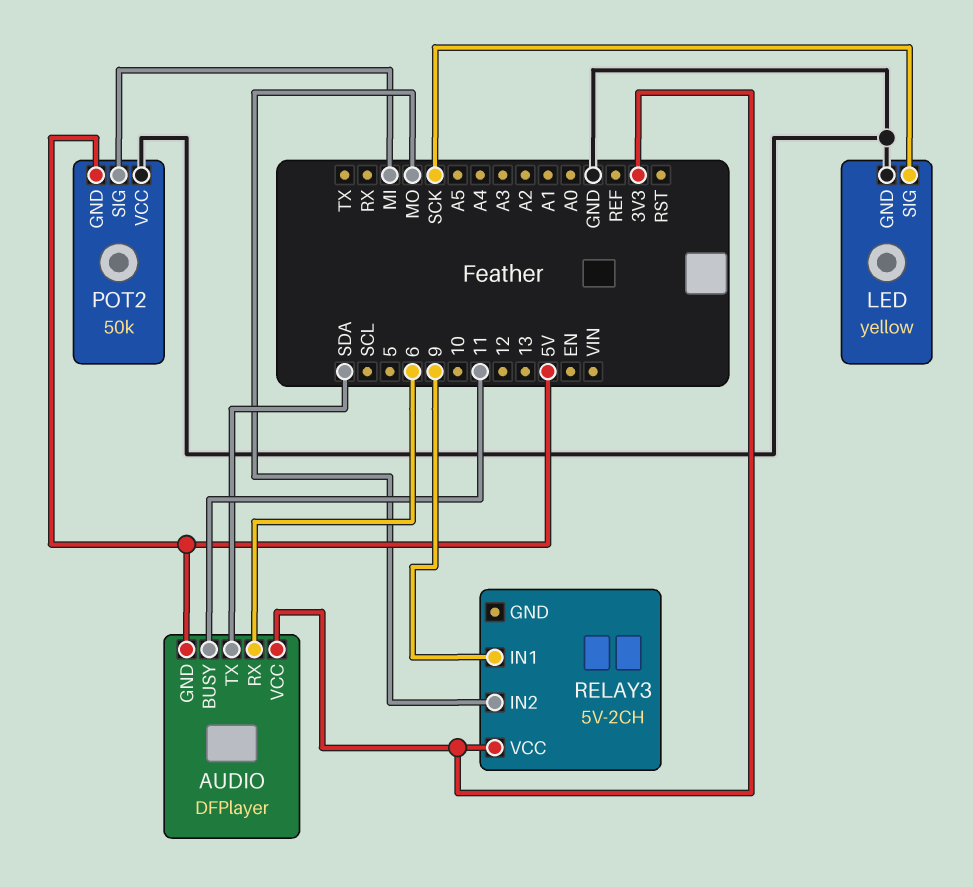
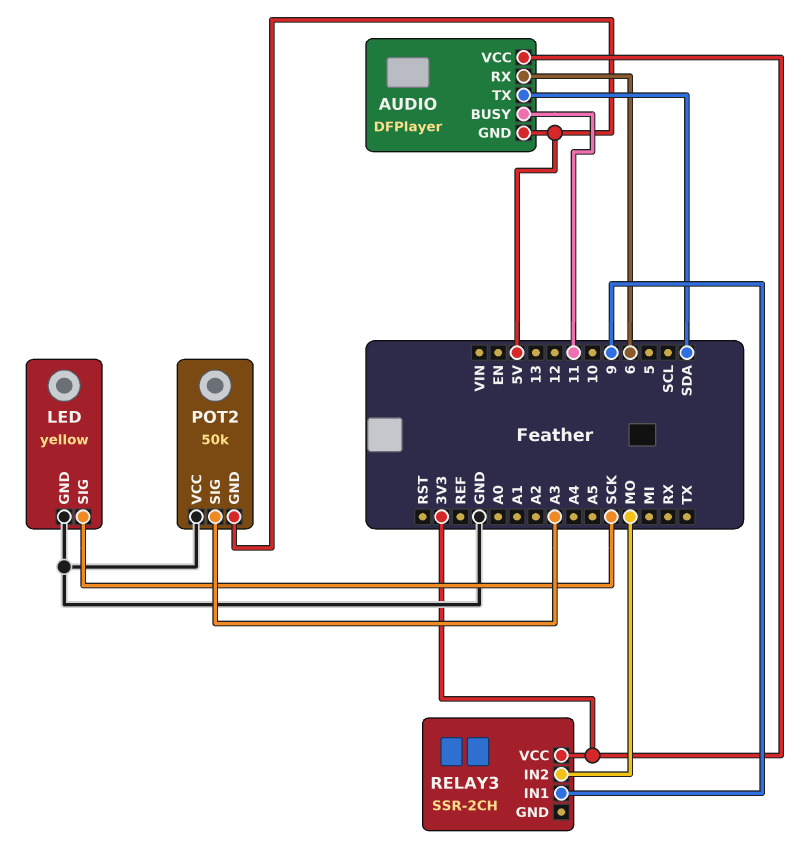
POT2 pin SIG: MI -> A3
RELAY3: 5V-2CH -> SSR-2CH

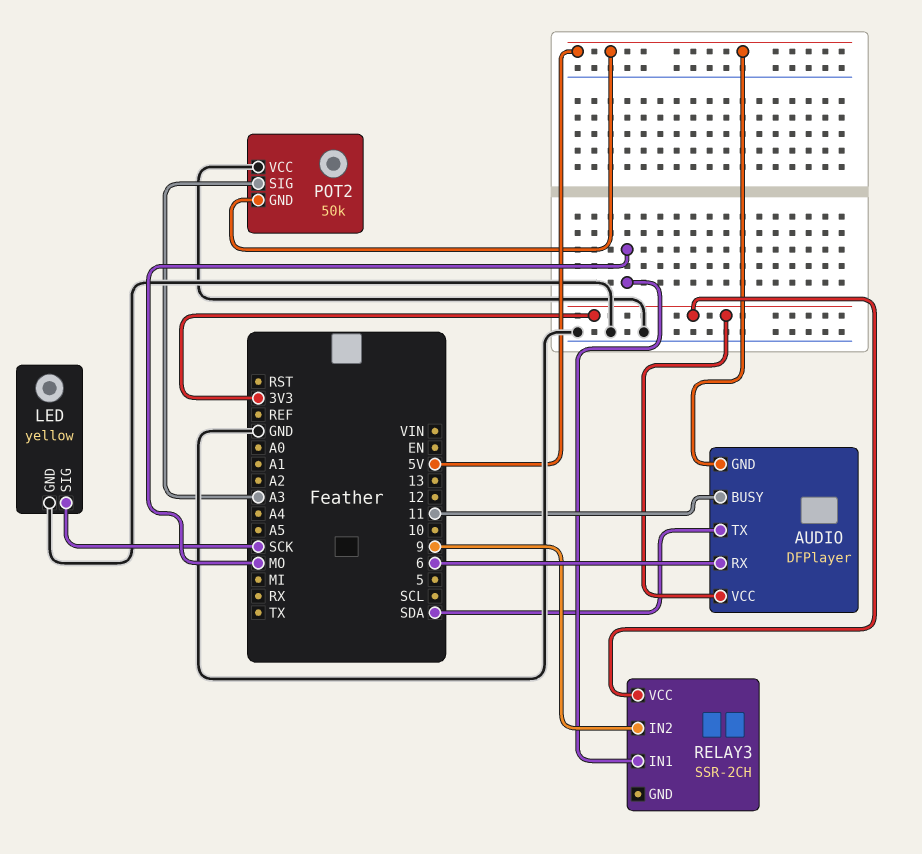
RELAY3 pin IN1: 9 -> MO
RELAY3 pin IN2: MO -> 9

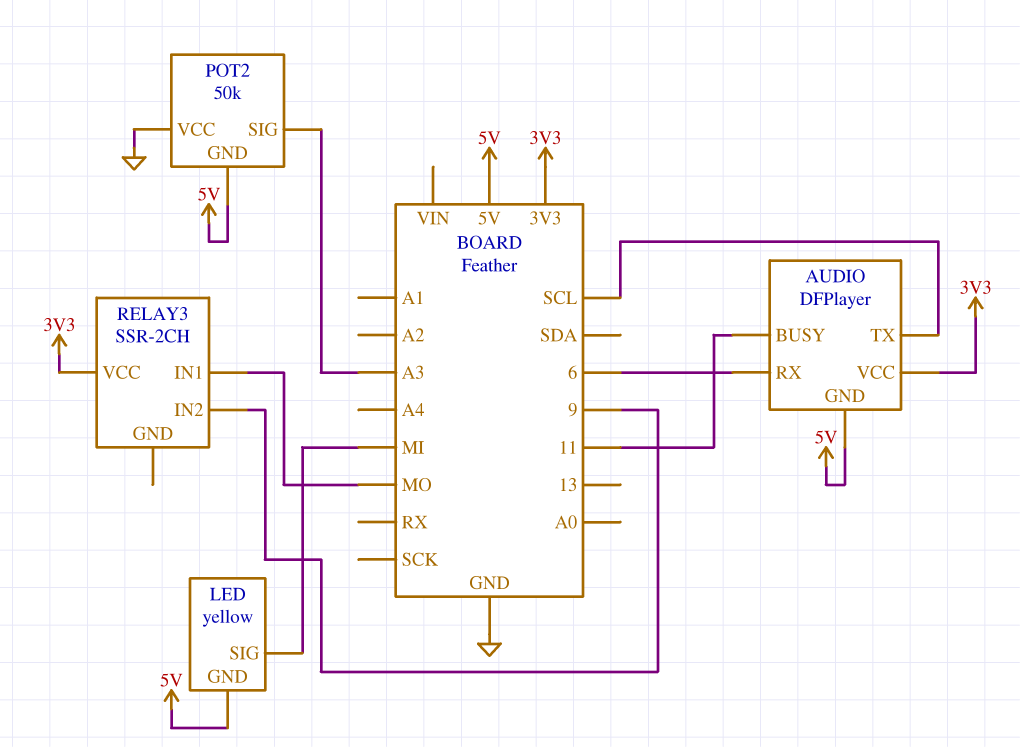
AUDIO pin TX: SDA -> SCL
LED pin GND: GND -> 5V
LED pin SIG: SCK -> MI

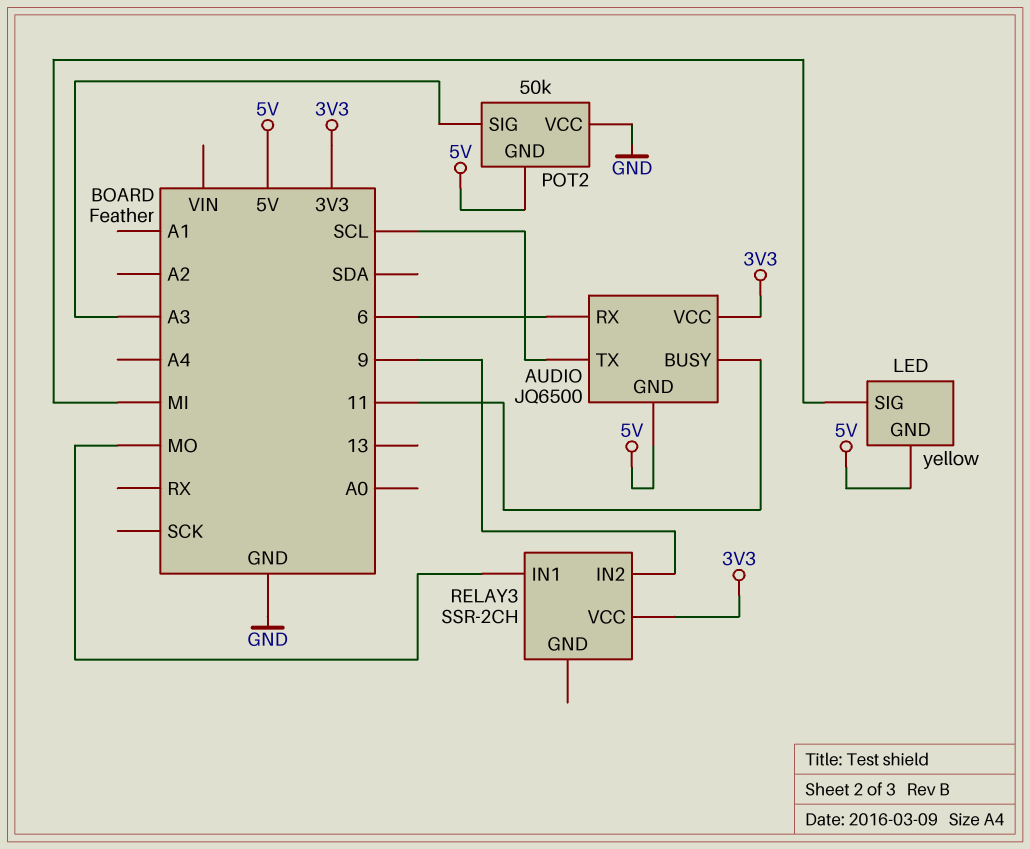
AUDIO: DFPlayer -> JQ6500

